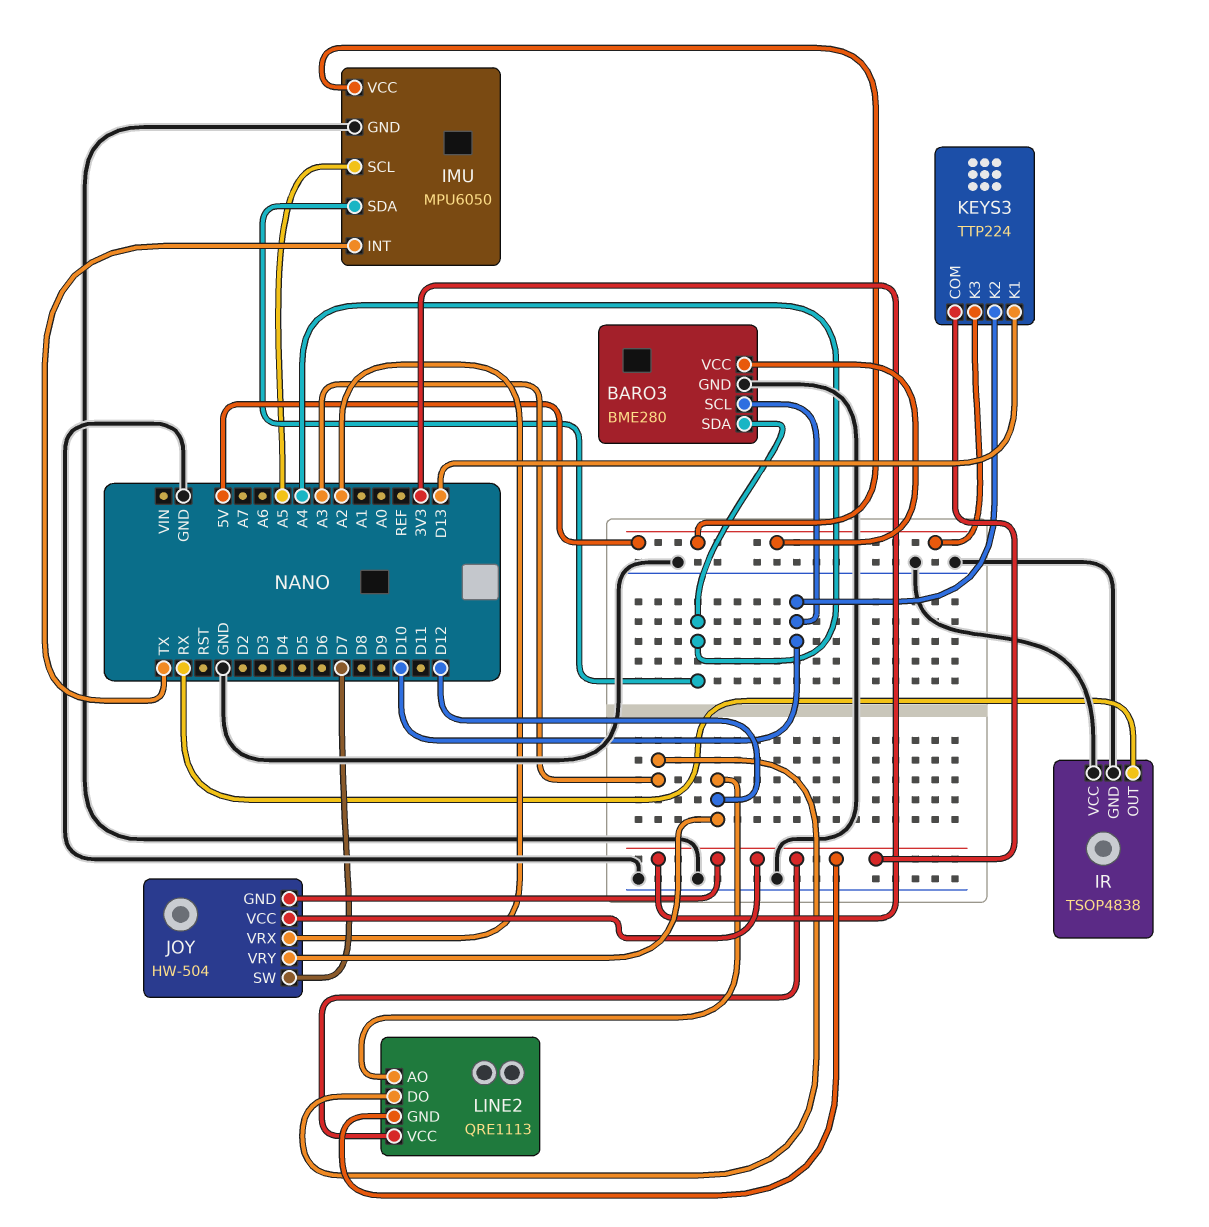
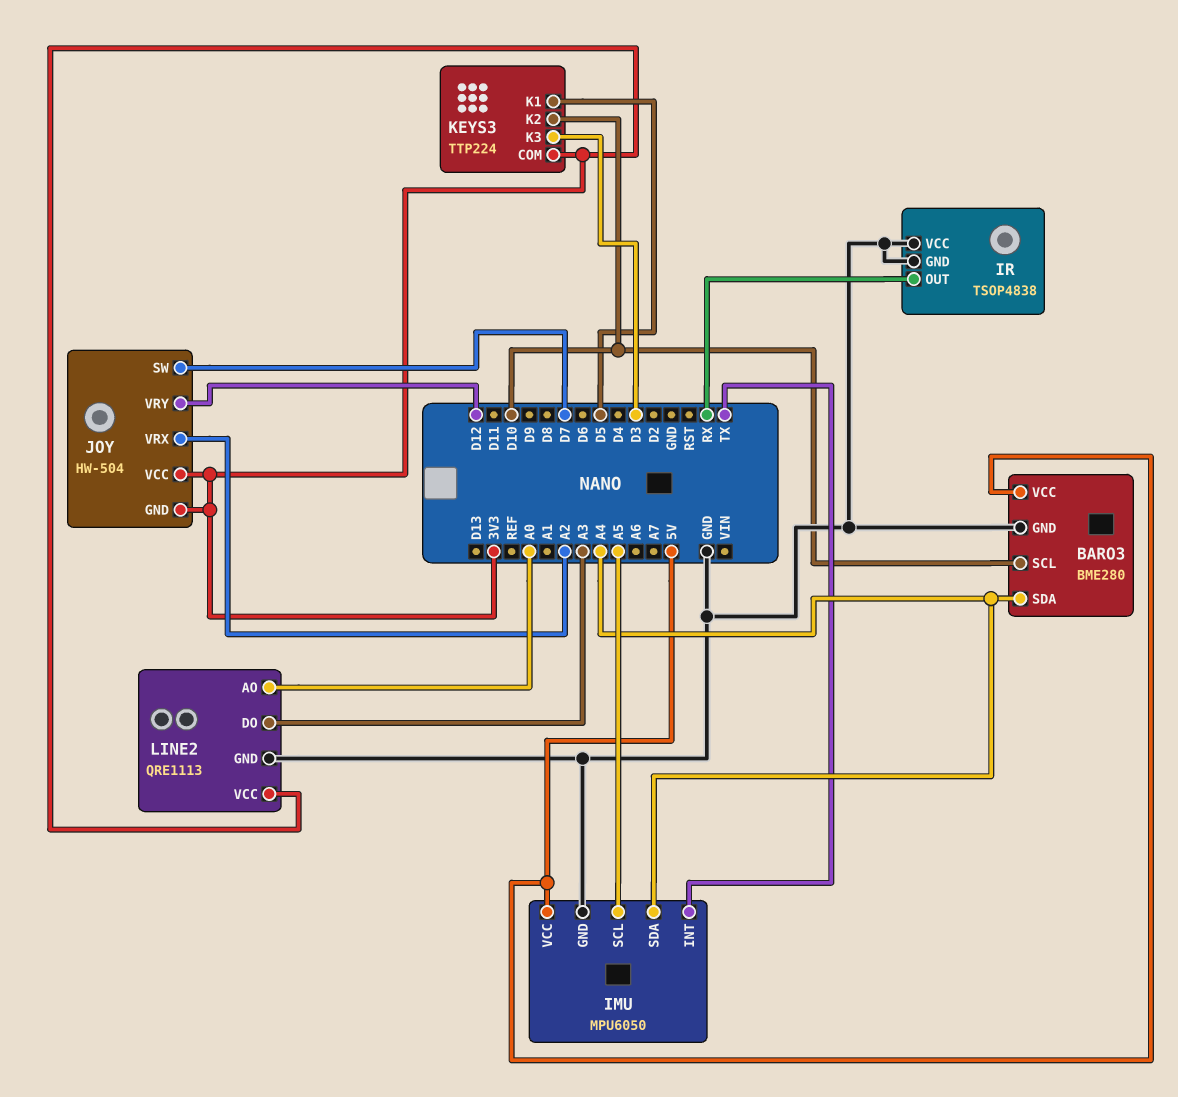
KEYS3 pin K1: D13 -> D5
KEYS3 pin K3: 5V -> D3
LINE2 pin AO: D12 -> A0
LINE2 pin GND: 3V3 -> GND

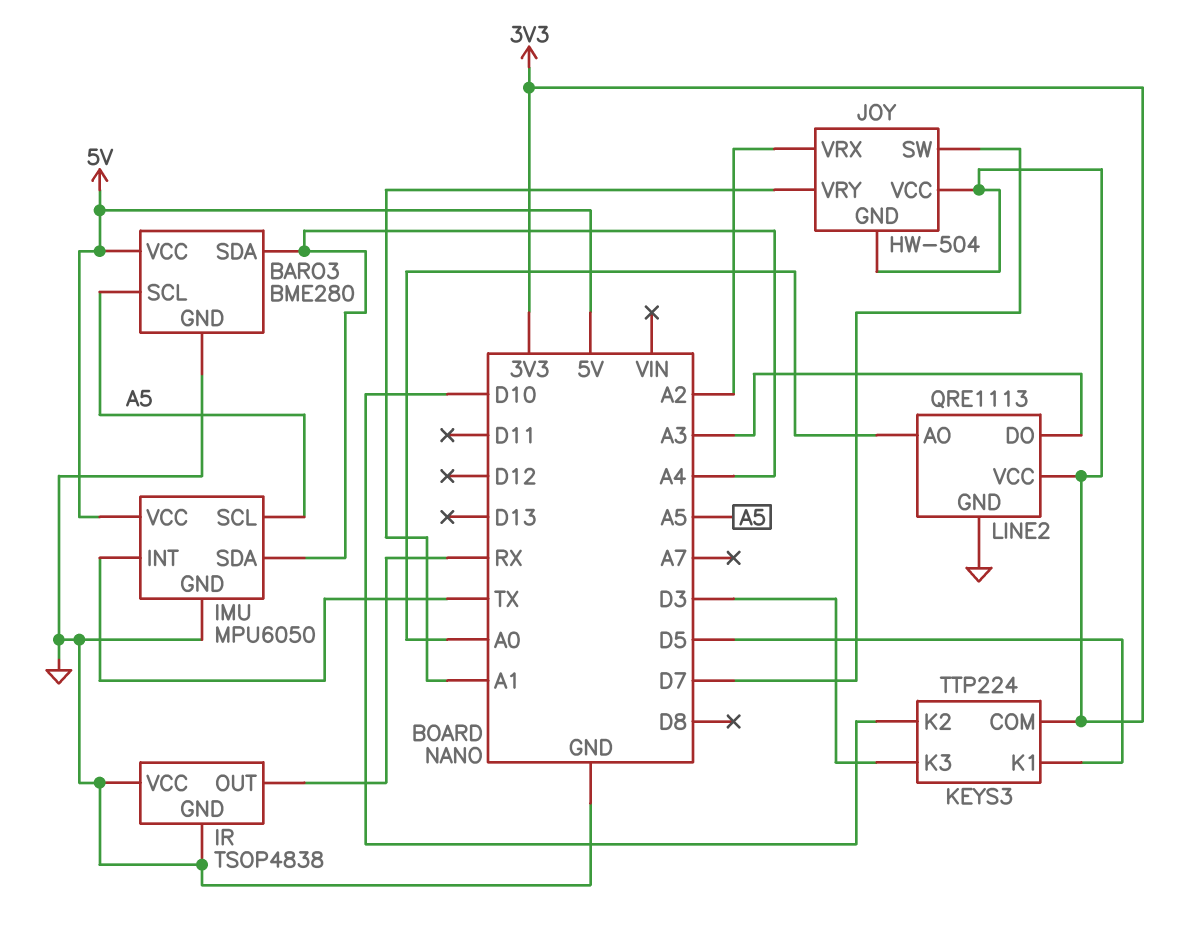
BARO3 pin SCL: D10 -> A5
JOY pin VRY: D12 -> A1

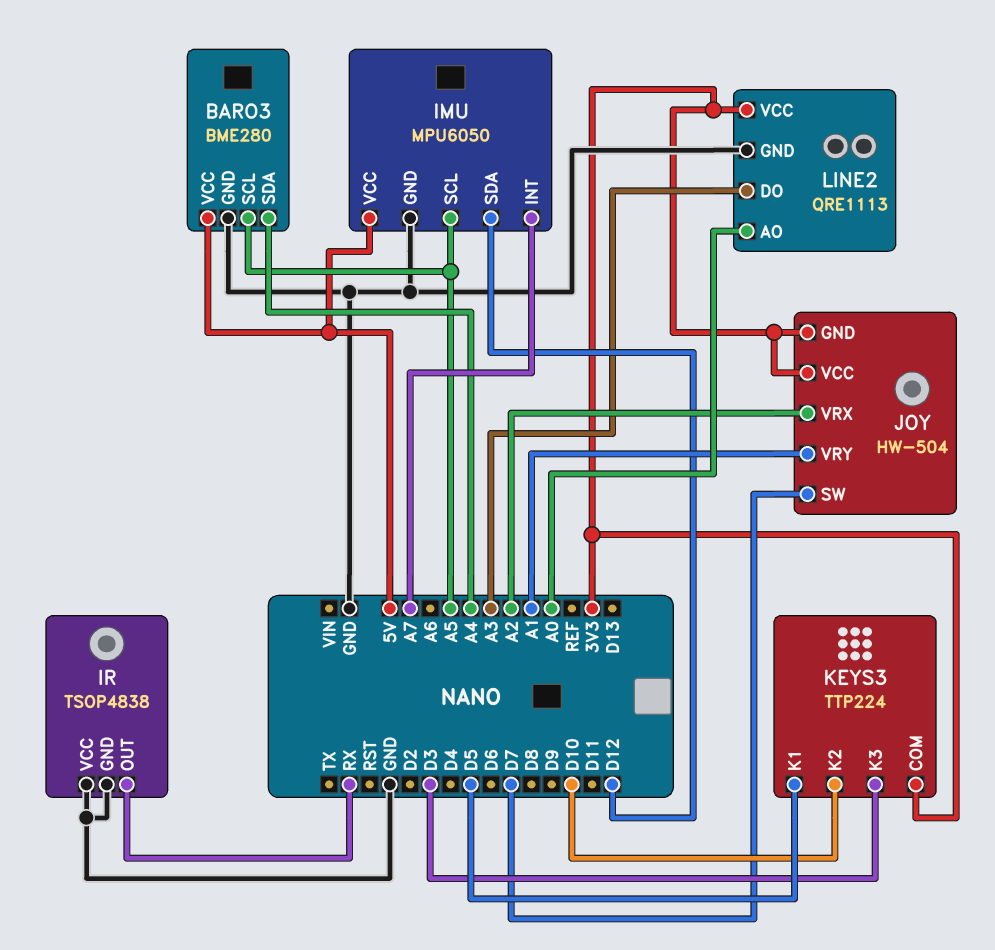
IMU pin INT: TX -> A7
IMU pin SDA: A4 -> D12

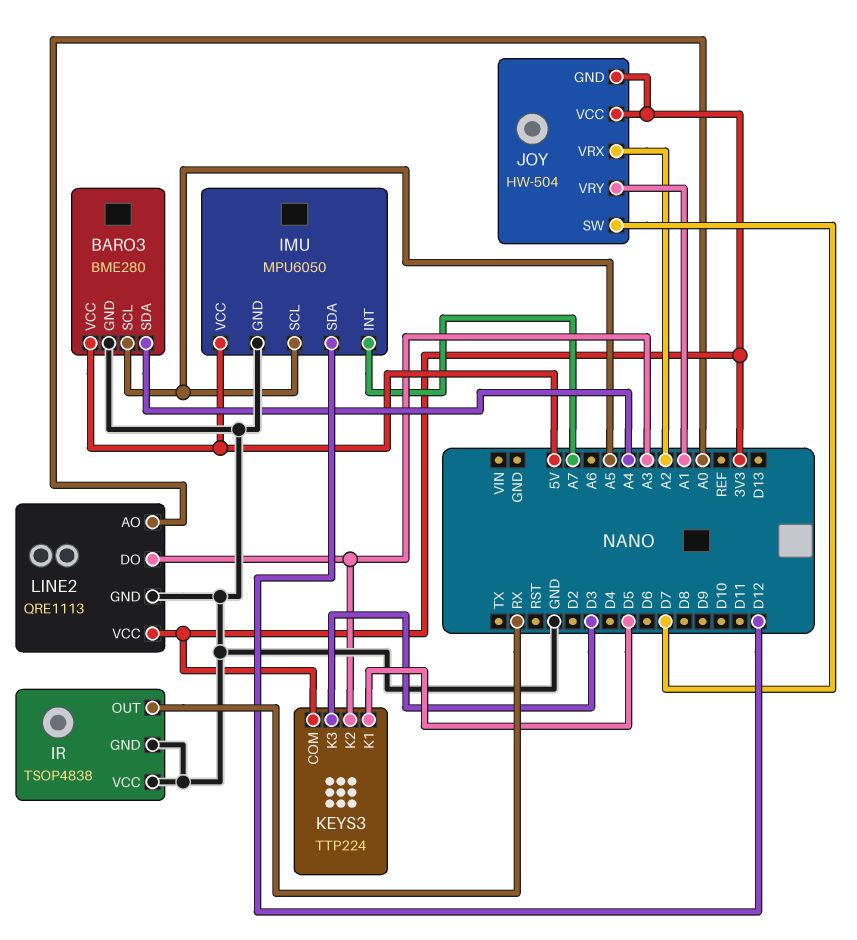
KEYS3 pin K2: D10 -> A3

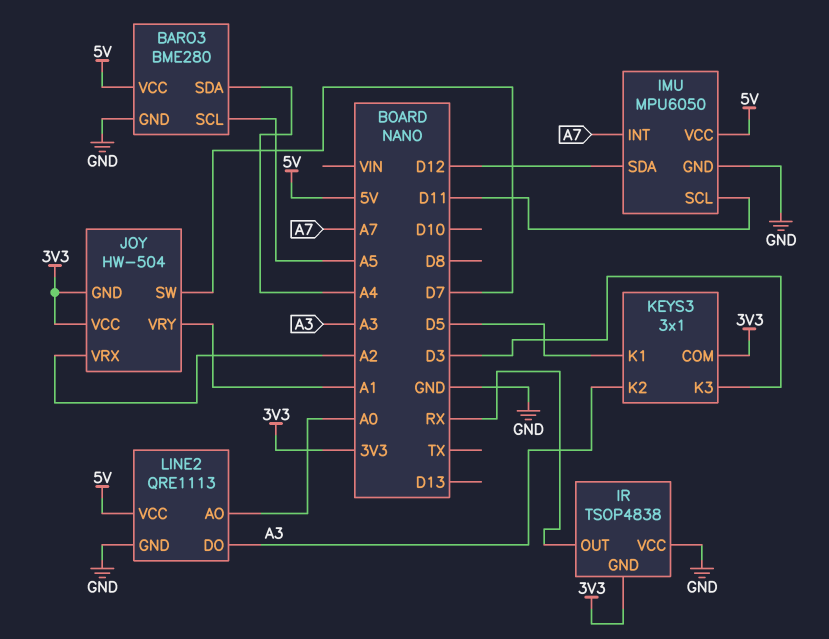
IMU pin SCL: A5 -> D11
IR pin GND: GND -> 3V3
KEYS3: TTP224 -> 3x1
LINE2 pin VCC: 3V3 -> 5V

